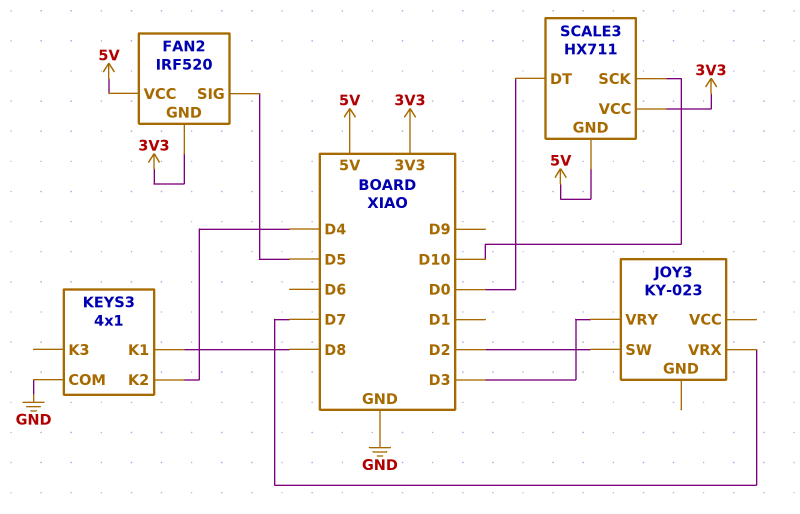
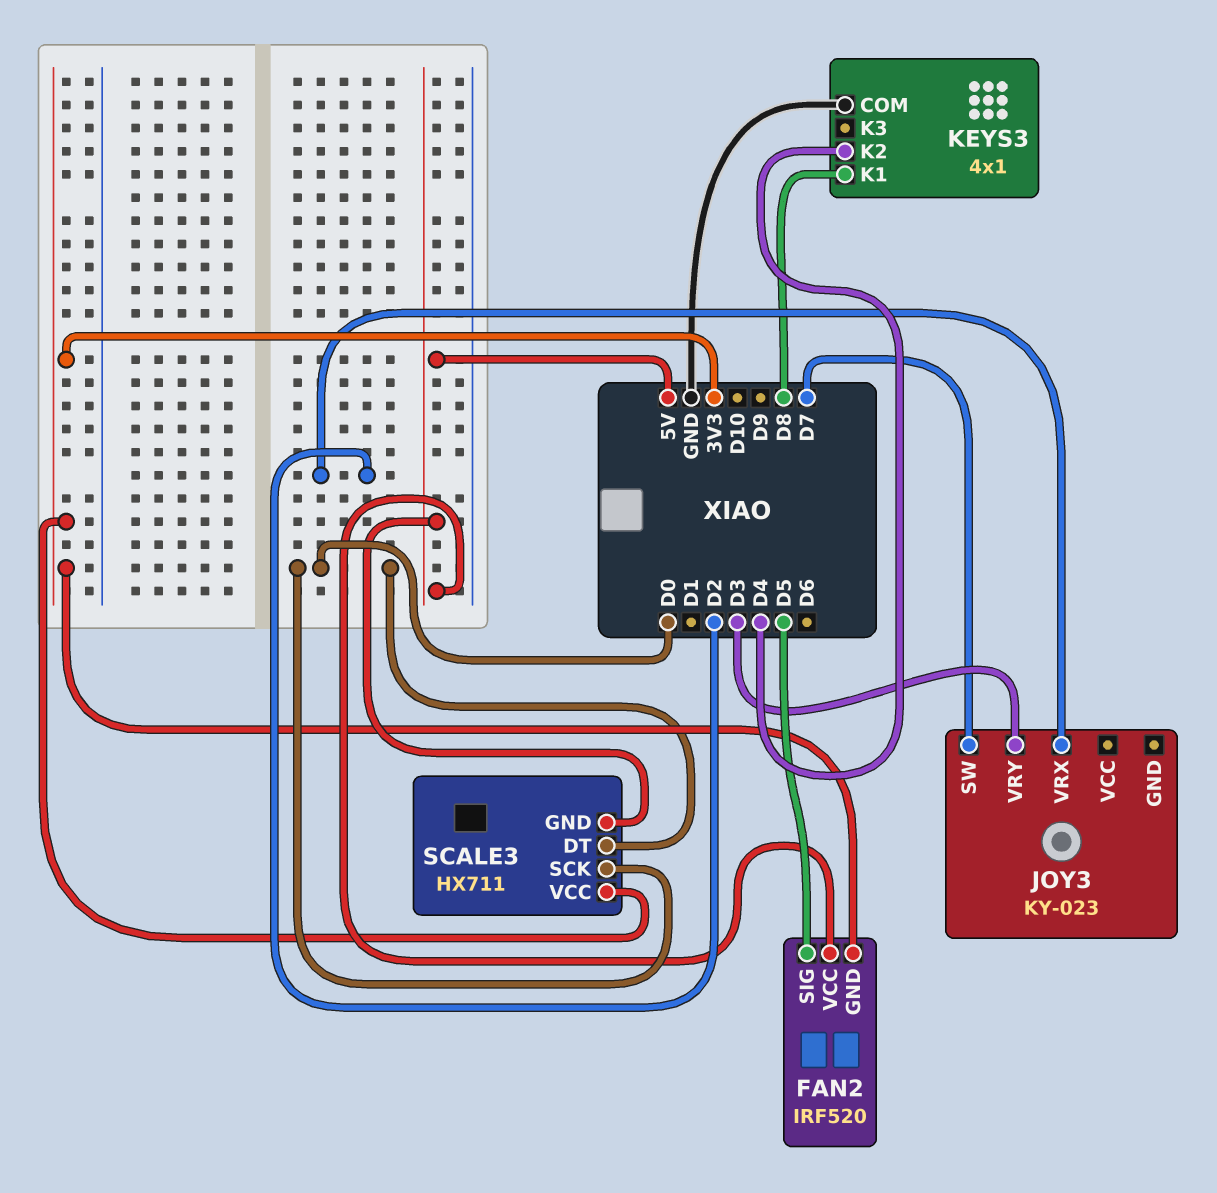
JOY3 pin SW: D2 -> D7
JOY3 pin VRX: D7 -> D2
SCALE3 pin SCK: D10 -> D0

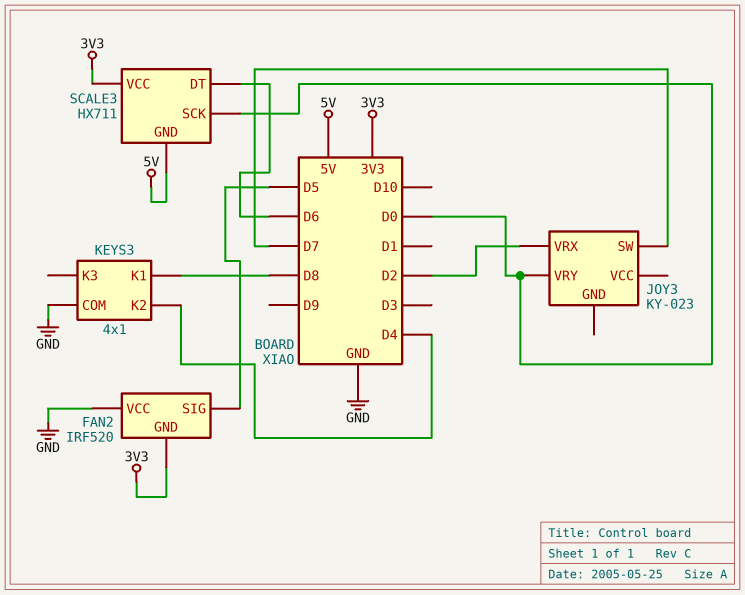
FAN2 pin VCC: 5V -> GND
JOY3 pin VRY: D3 -> D0
SCALE3 pin DT: D0 -> D6

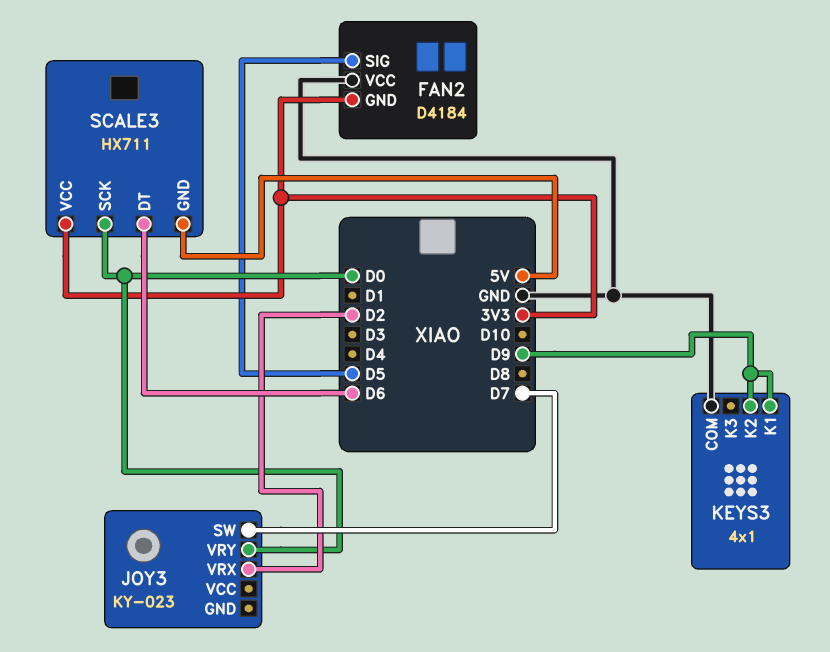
FAN2: IRF520 -> D4184
KEYS3 pin K1: D8 -> D9
KEYS3 pin K2: D4 -> D9

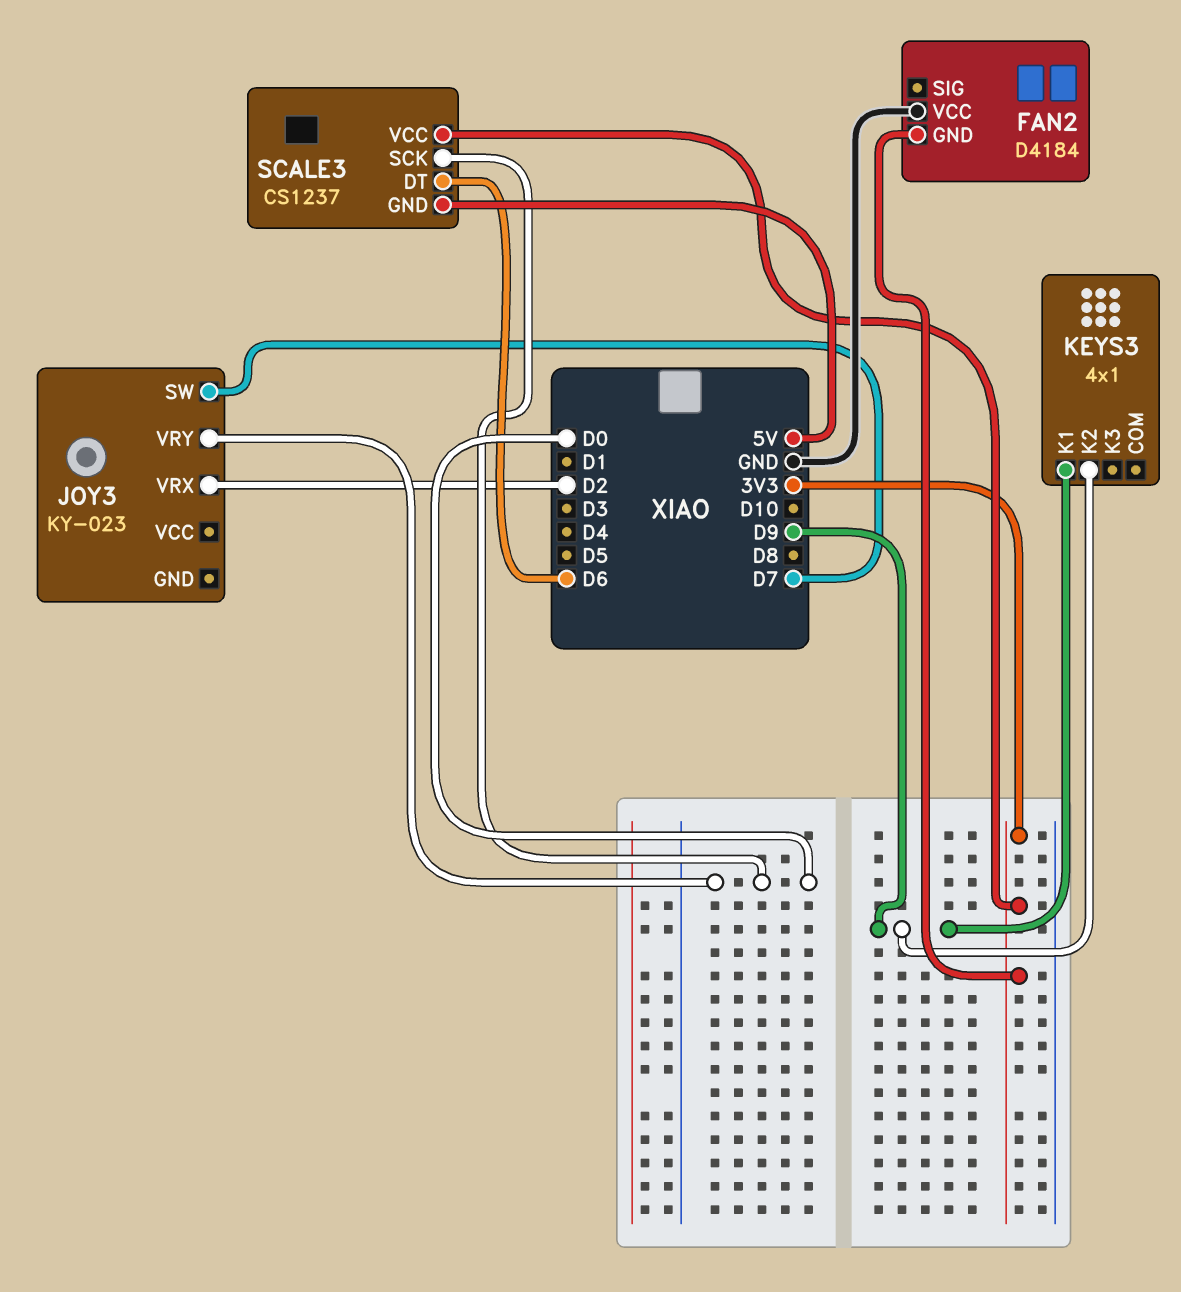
FAN2 pin SIG: D5 -> none
KEYS3 pin COM: GND -> none
SCALE3: HX711 -> CS1237

